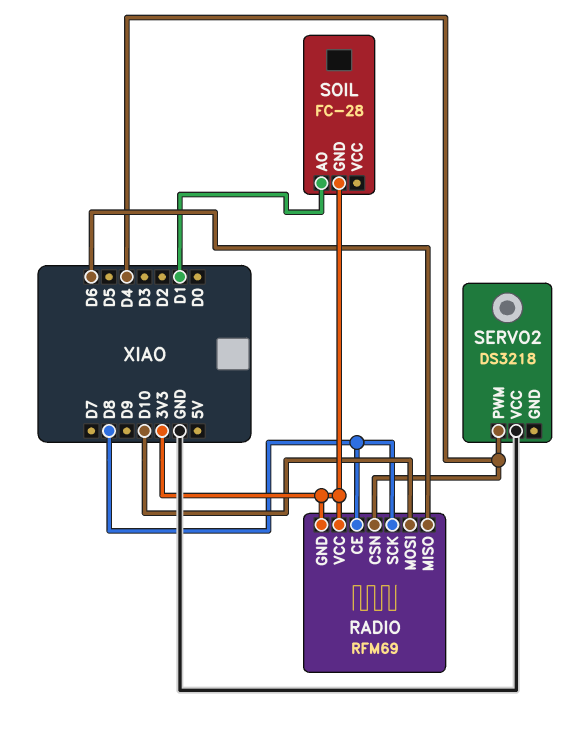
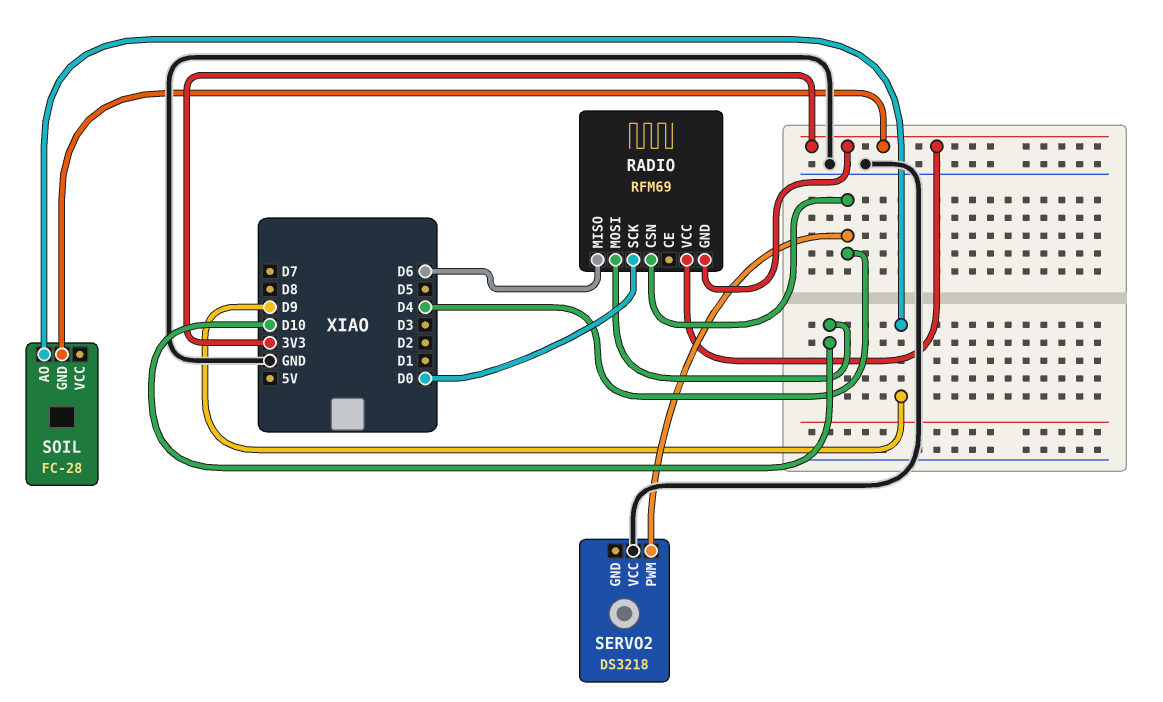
RADIO pin CE: D8 -> none
RADIO pin SCK: D8 -> D0
SOIL pin AO: D1 -> D9

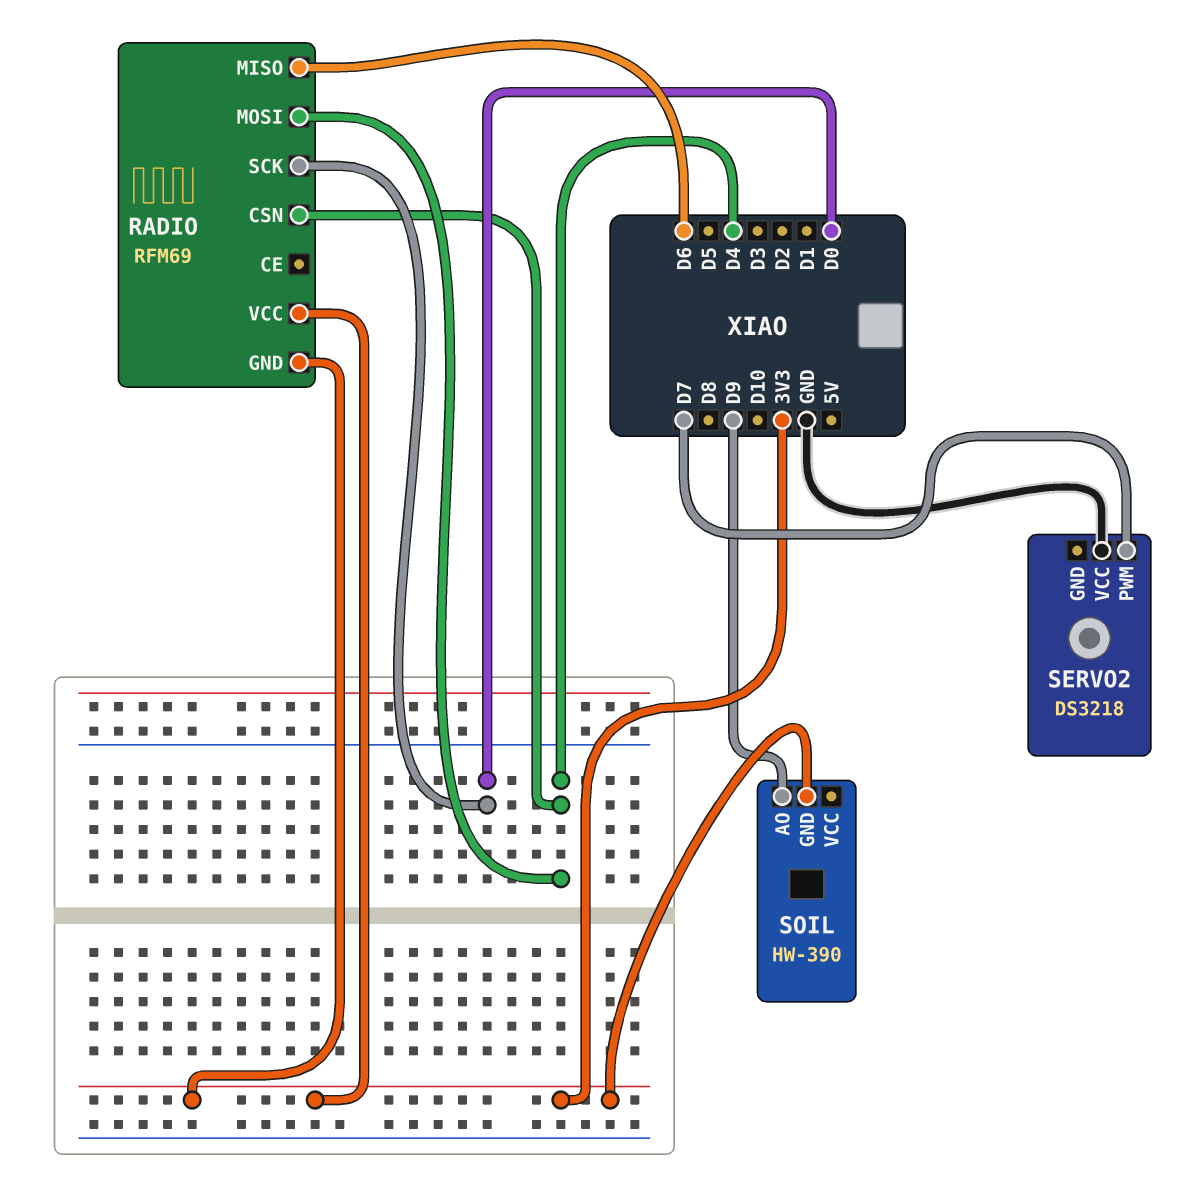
RADIO pin MOSI: D10 -> D4
SERVO2 pin PWM: D4 -> D7
SOIL: FC-28 -> HW-390

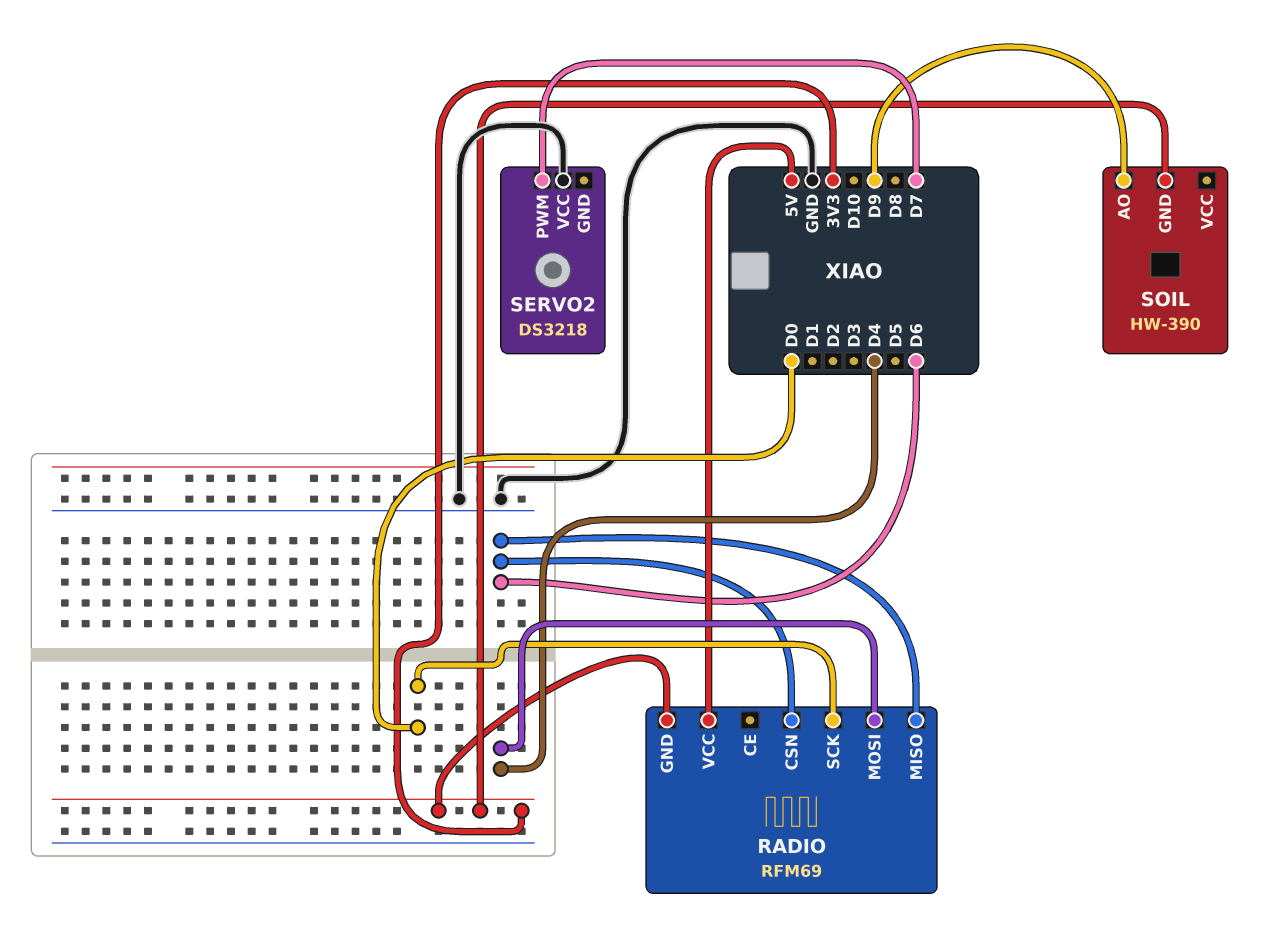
RADIO pin CSN: D4 -> D6
RADIO pin VCC: 3V3 -> 5V

